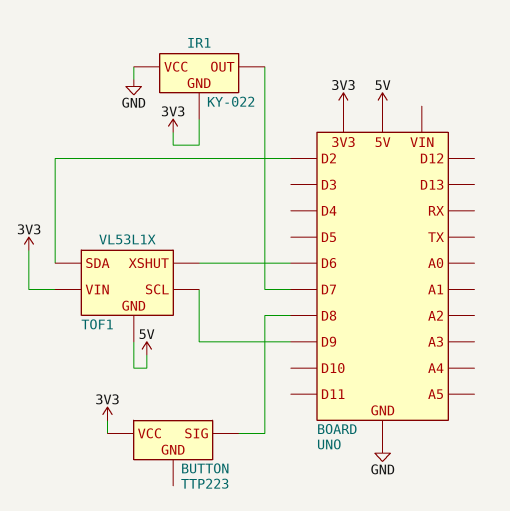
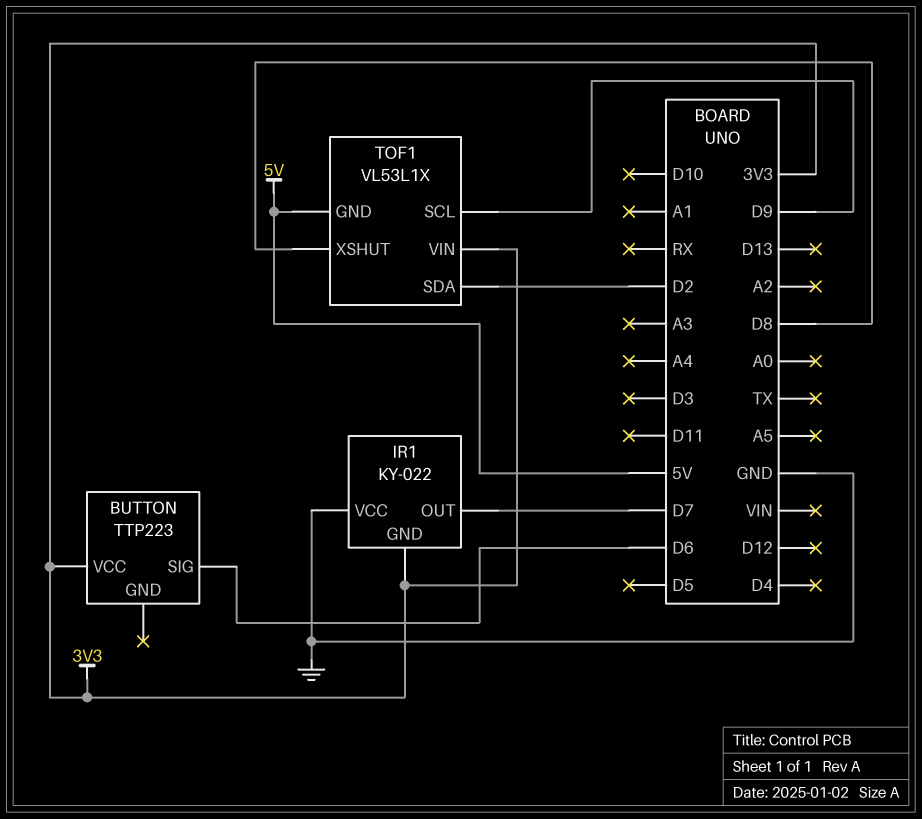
BUTTON pin SIG: D8 -> D6
TOF1 pin XSHUT: D6 -> D8

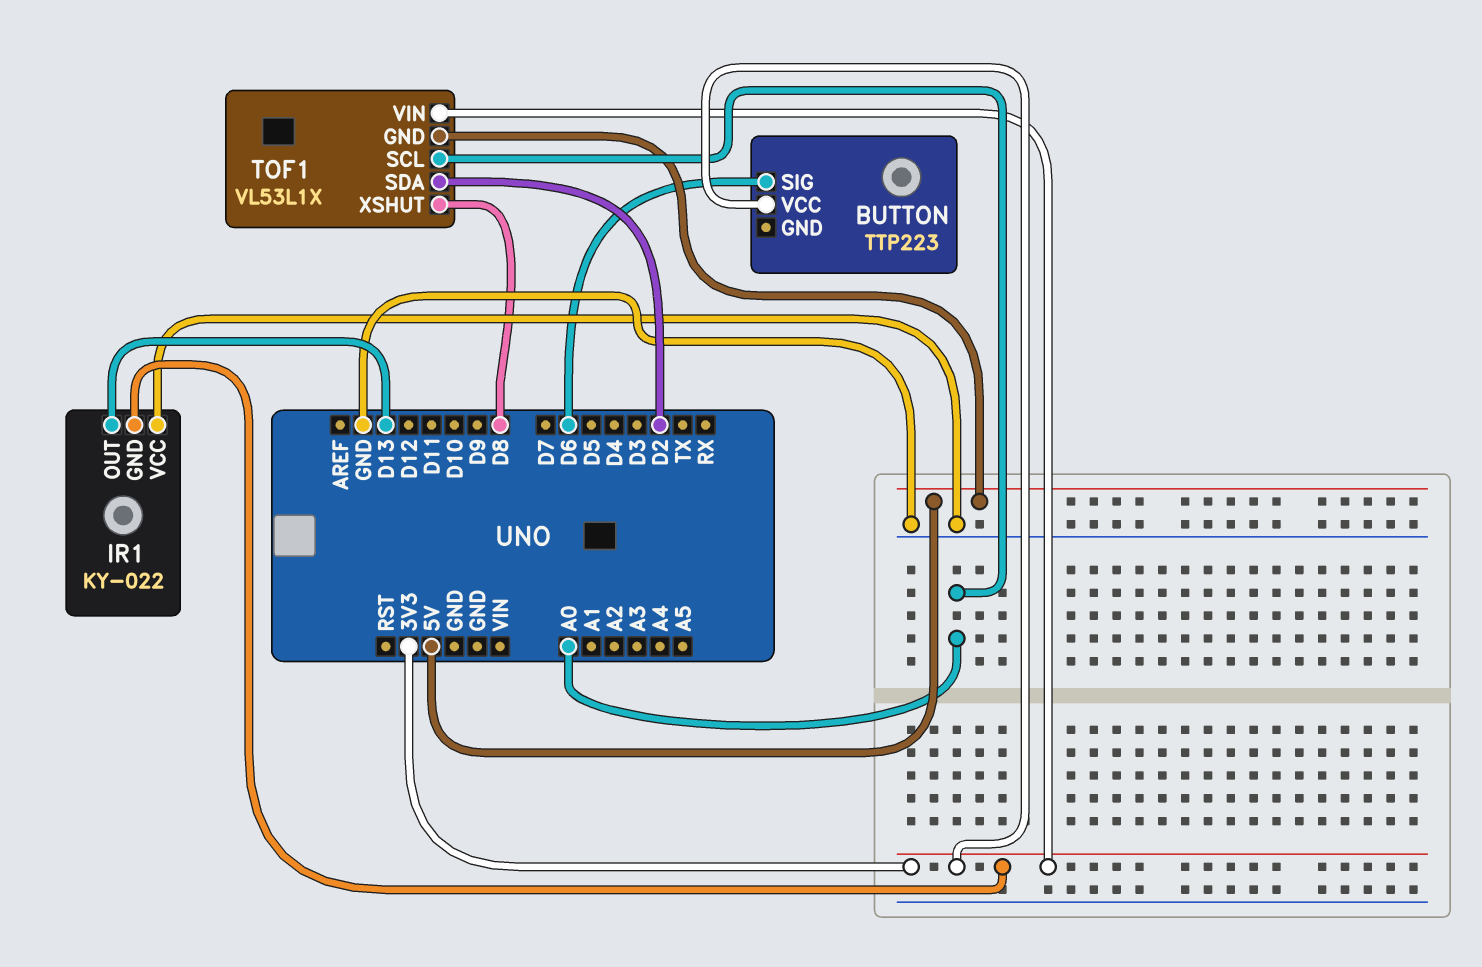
IR1 pin OUT: D7 -> D13
TOF1 pin SCL: D9 -> A0

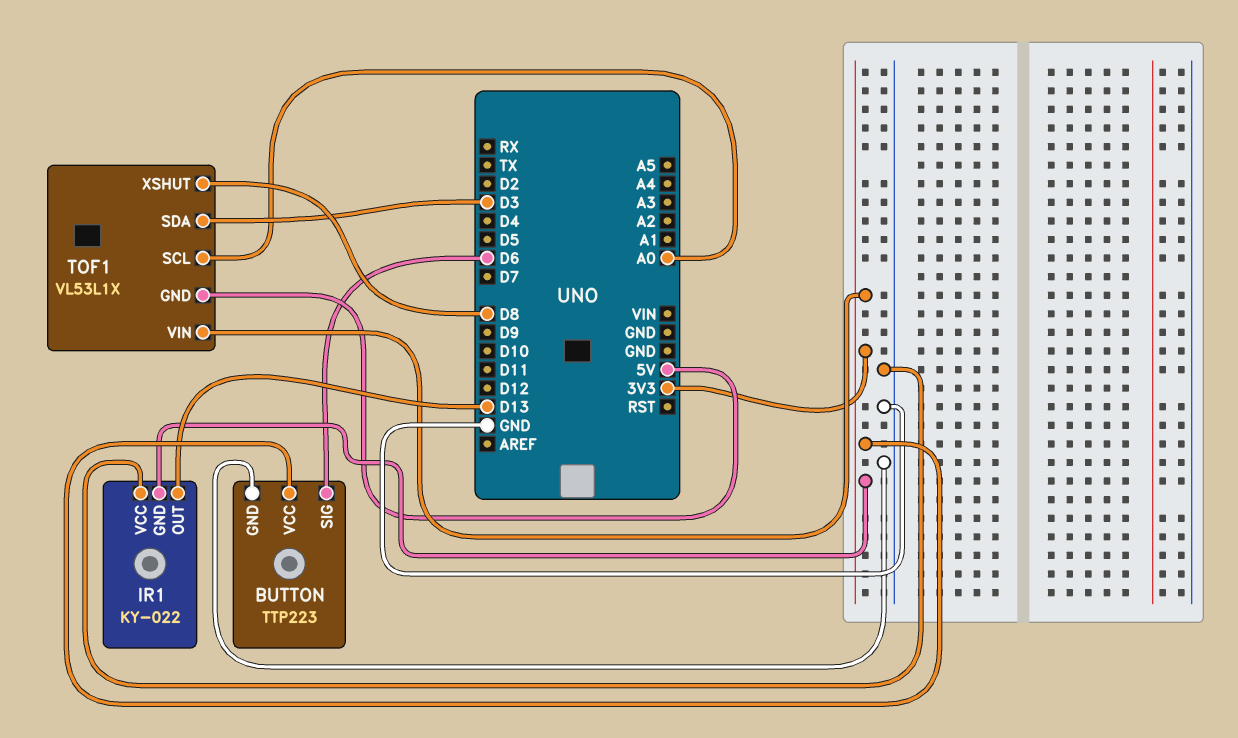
BUTTON pin GND: none -> GND
TOF1 pin SDA: D2 -> D3

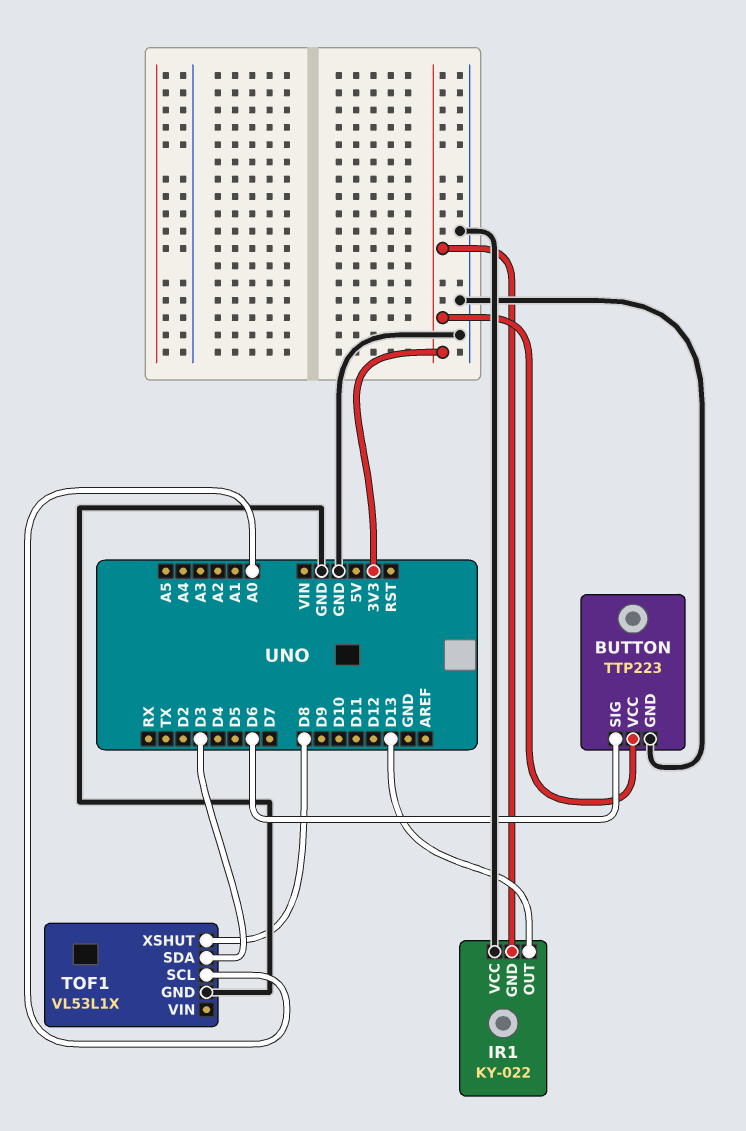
TOF1 pin GND: 5V -> GND
TOF1 pin VIN: 3V3 -> none

